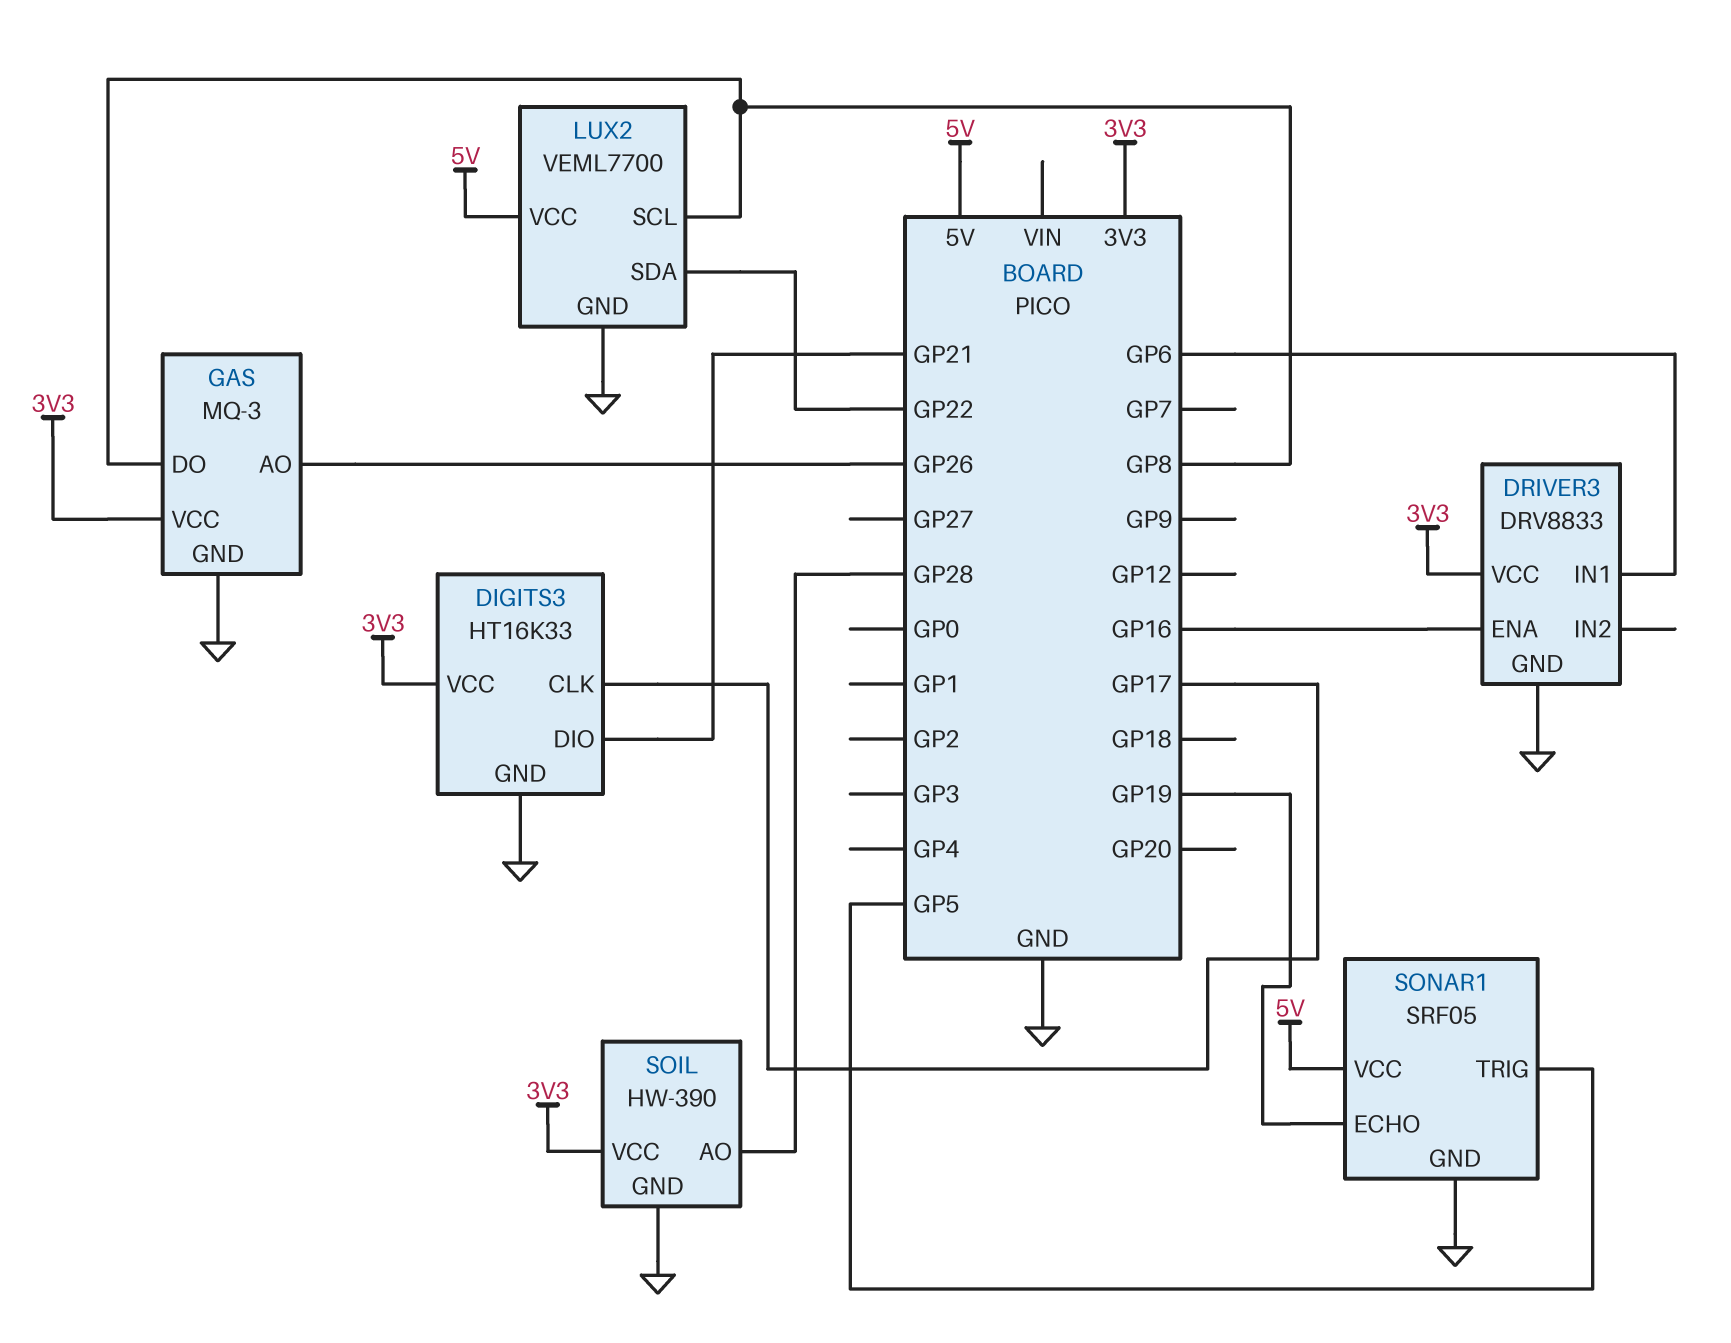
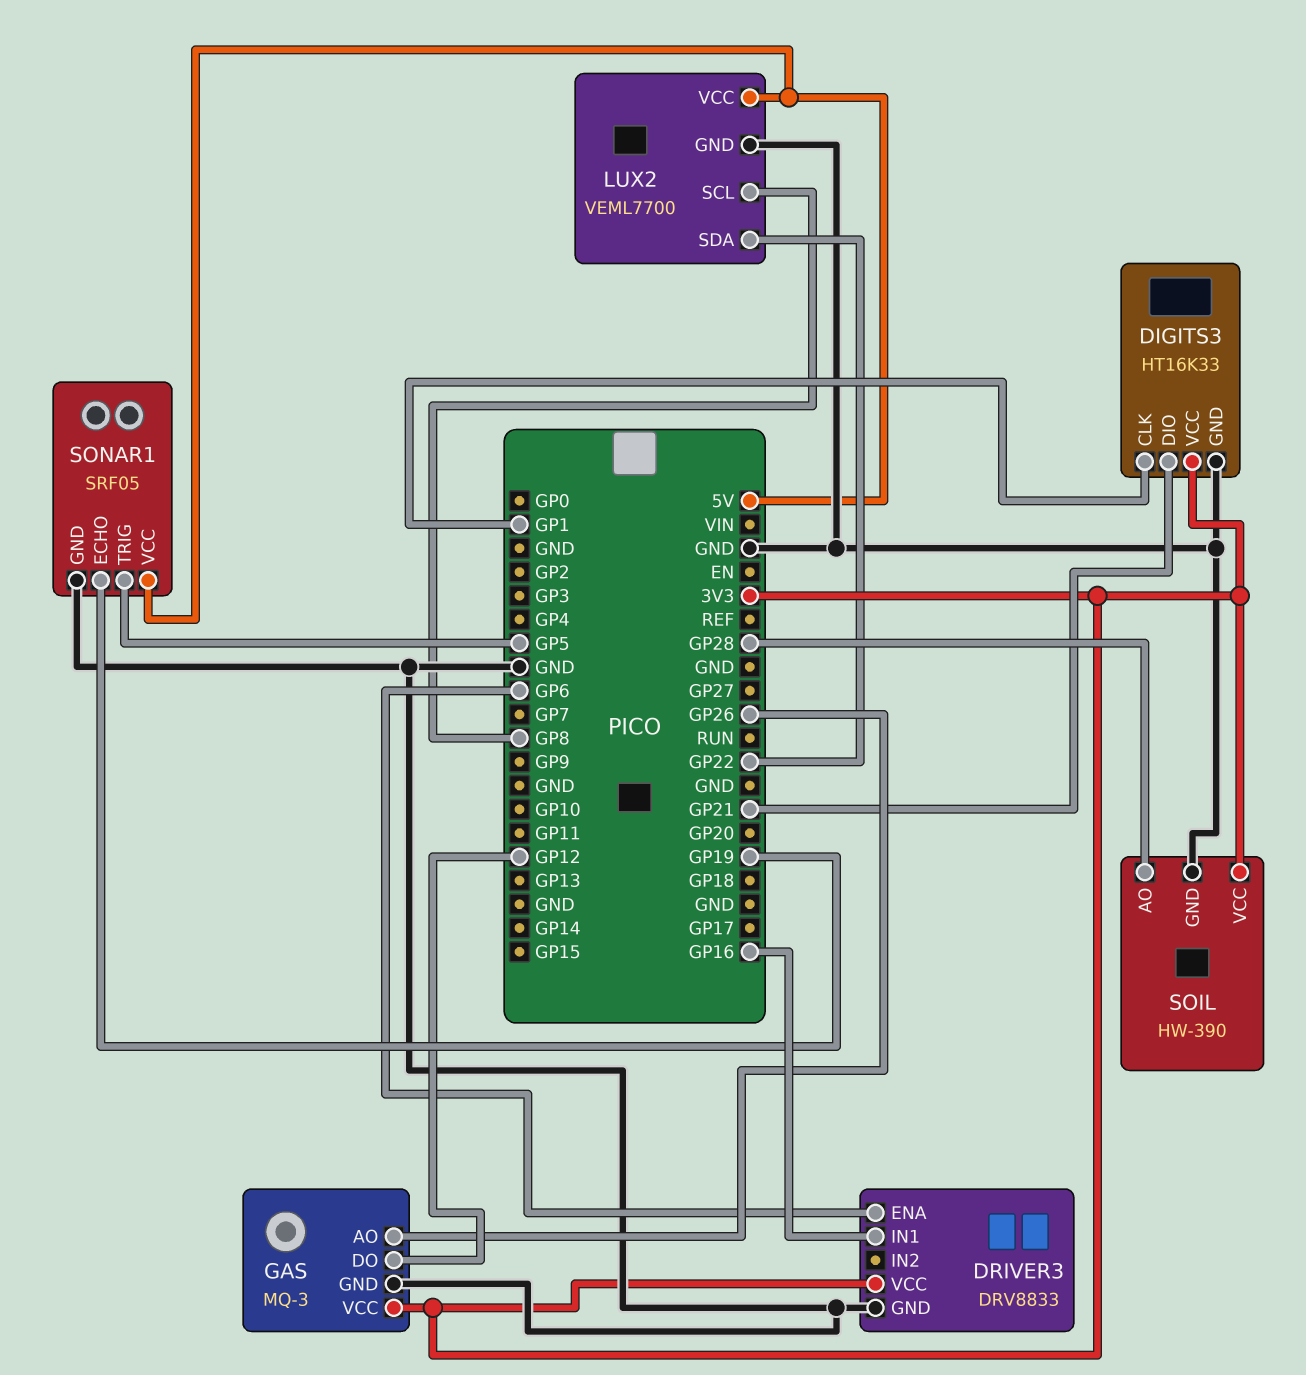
DIGITS3 pin CLK: GP17 -> GP1
DRIVER3 pin ENA: GP16 -> GP6
DRIVER3 pin IN1: GP6 -> GP16
GAS pin DO: GP8 -> GP12

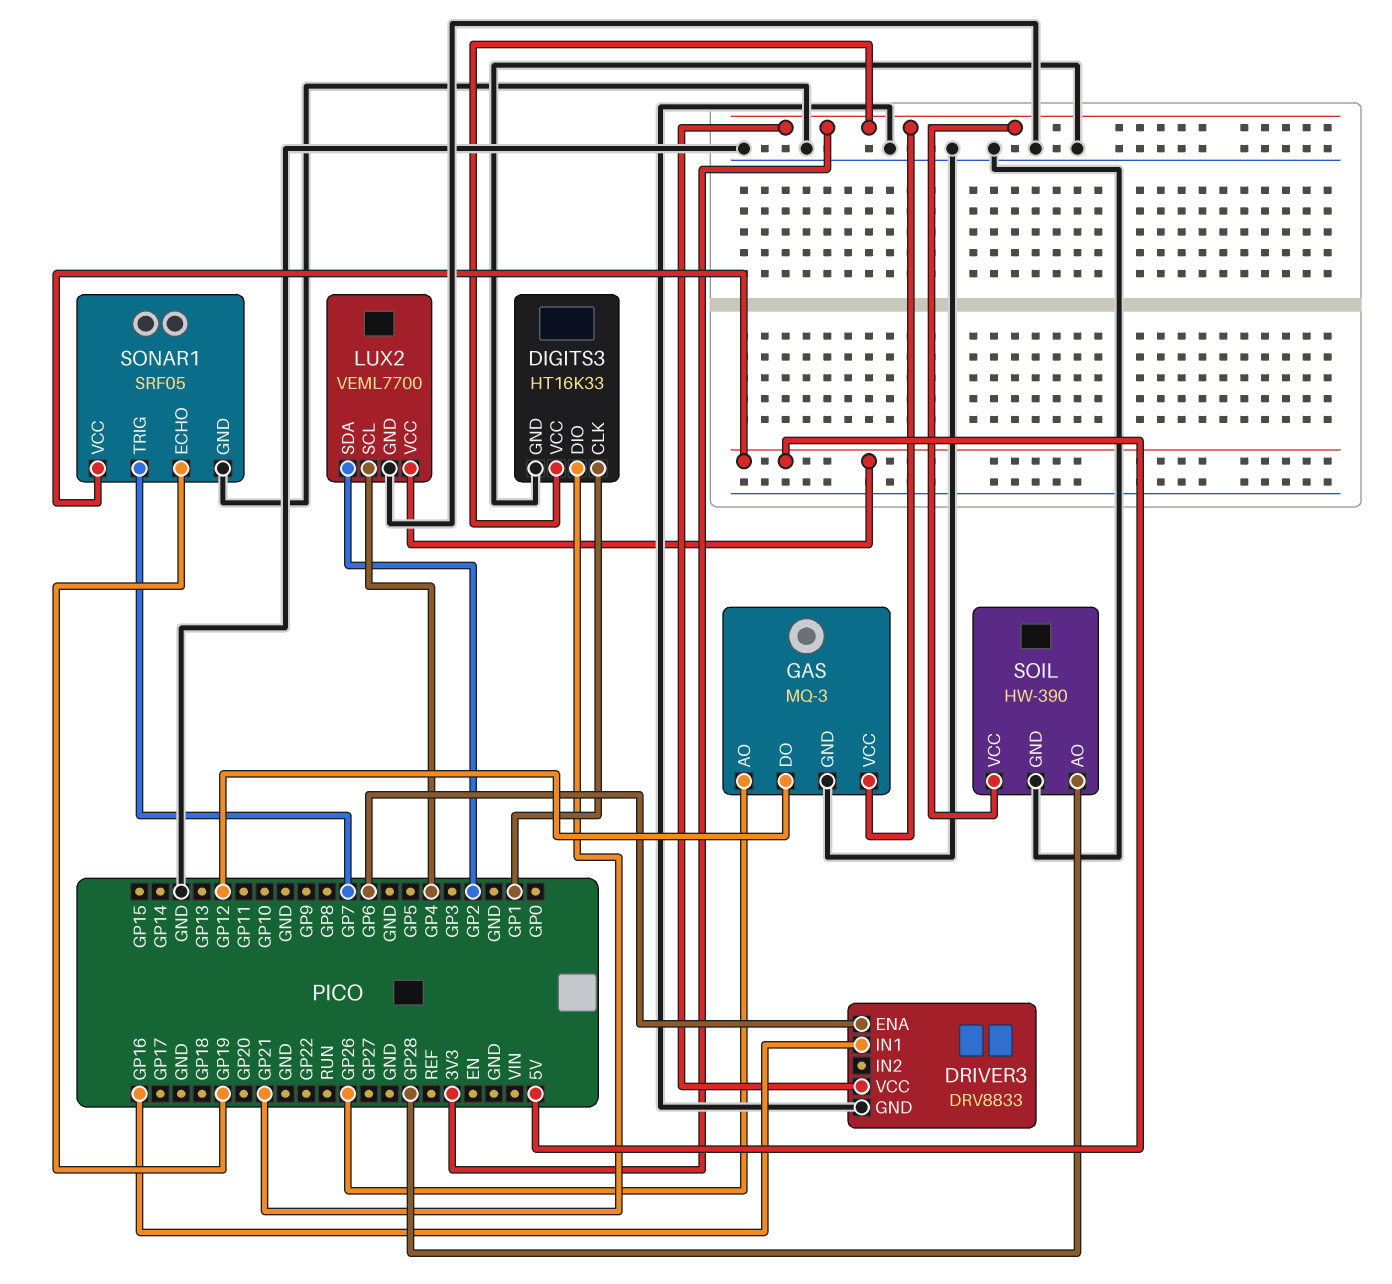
LUX2 pin SCL: GP8 -> GP4
LUX2 pin SDA: GP22 -> GP2
SONAR1 pin TRIG: GP5 -> GP7

